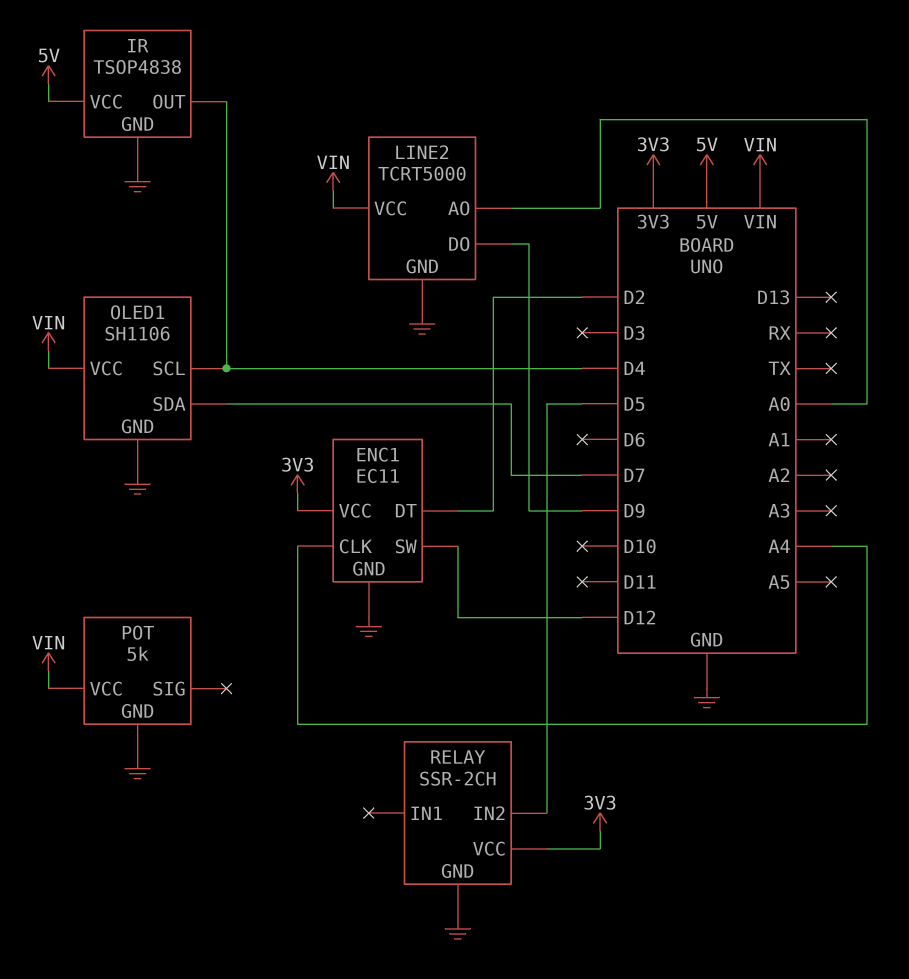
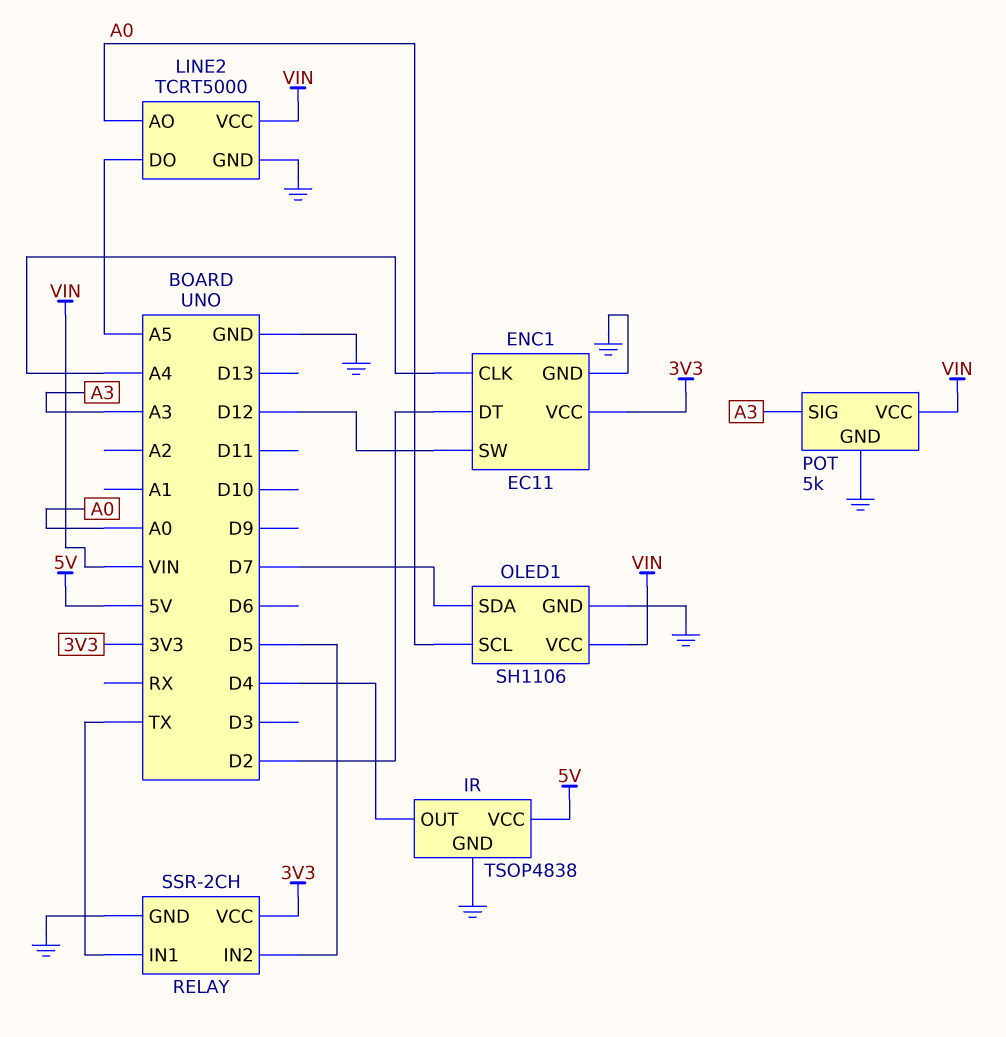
LINE2 pin DO: D9 -> A5
OLED1 pin SCL: D4 -> A0
POT pin SIG: none -> A3
RELAY pin IN1: none -> TX

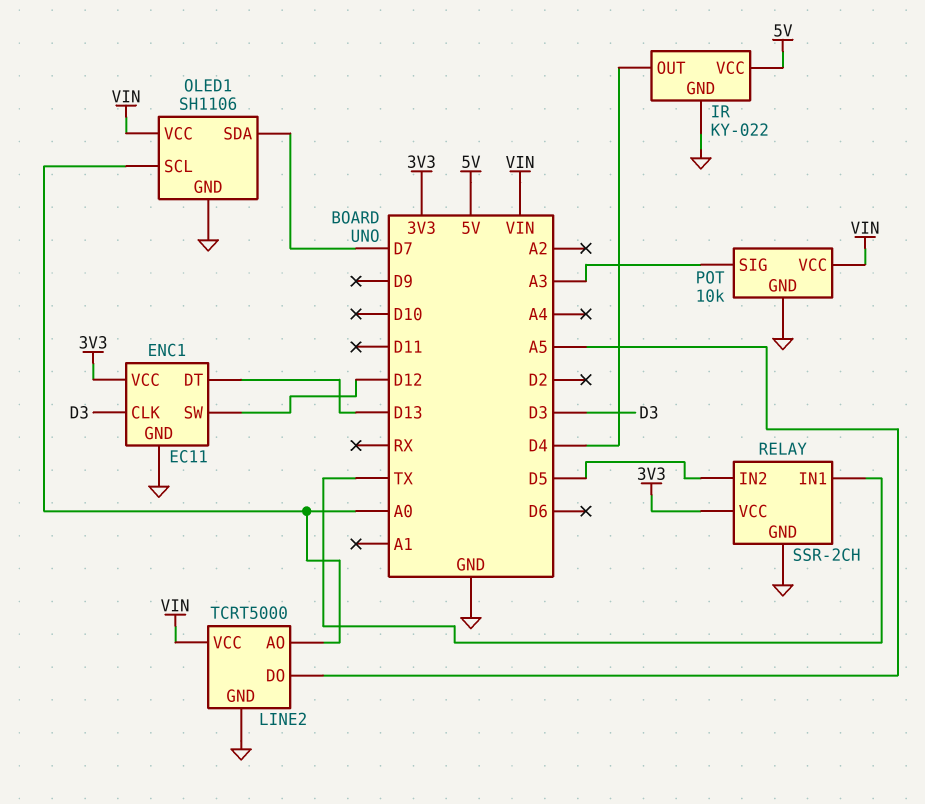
ENC1 pin CLK: A4 -> D3
ENC1 pin DT: D2 -> D13
IR: TSOP4838 -> KY-022
POT: 5k -> 10k

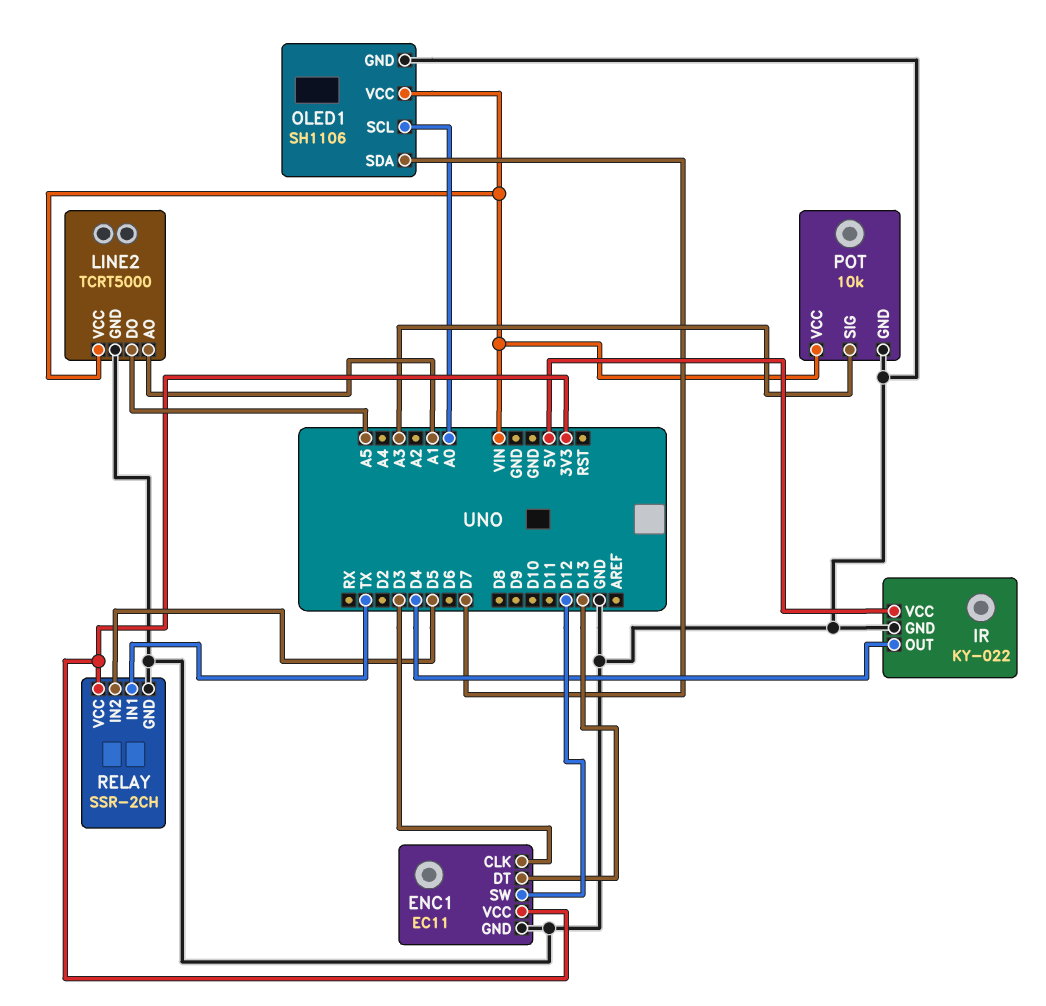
LINE2 pin AO: A0 -> A1

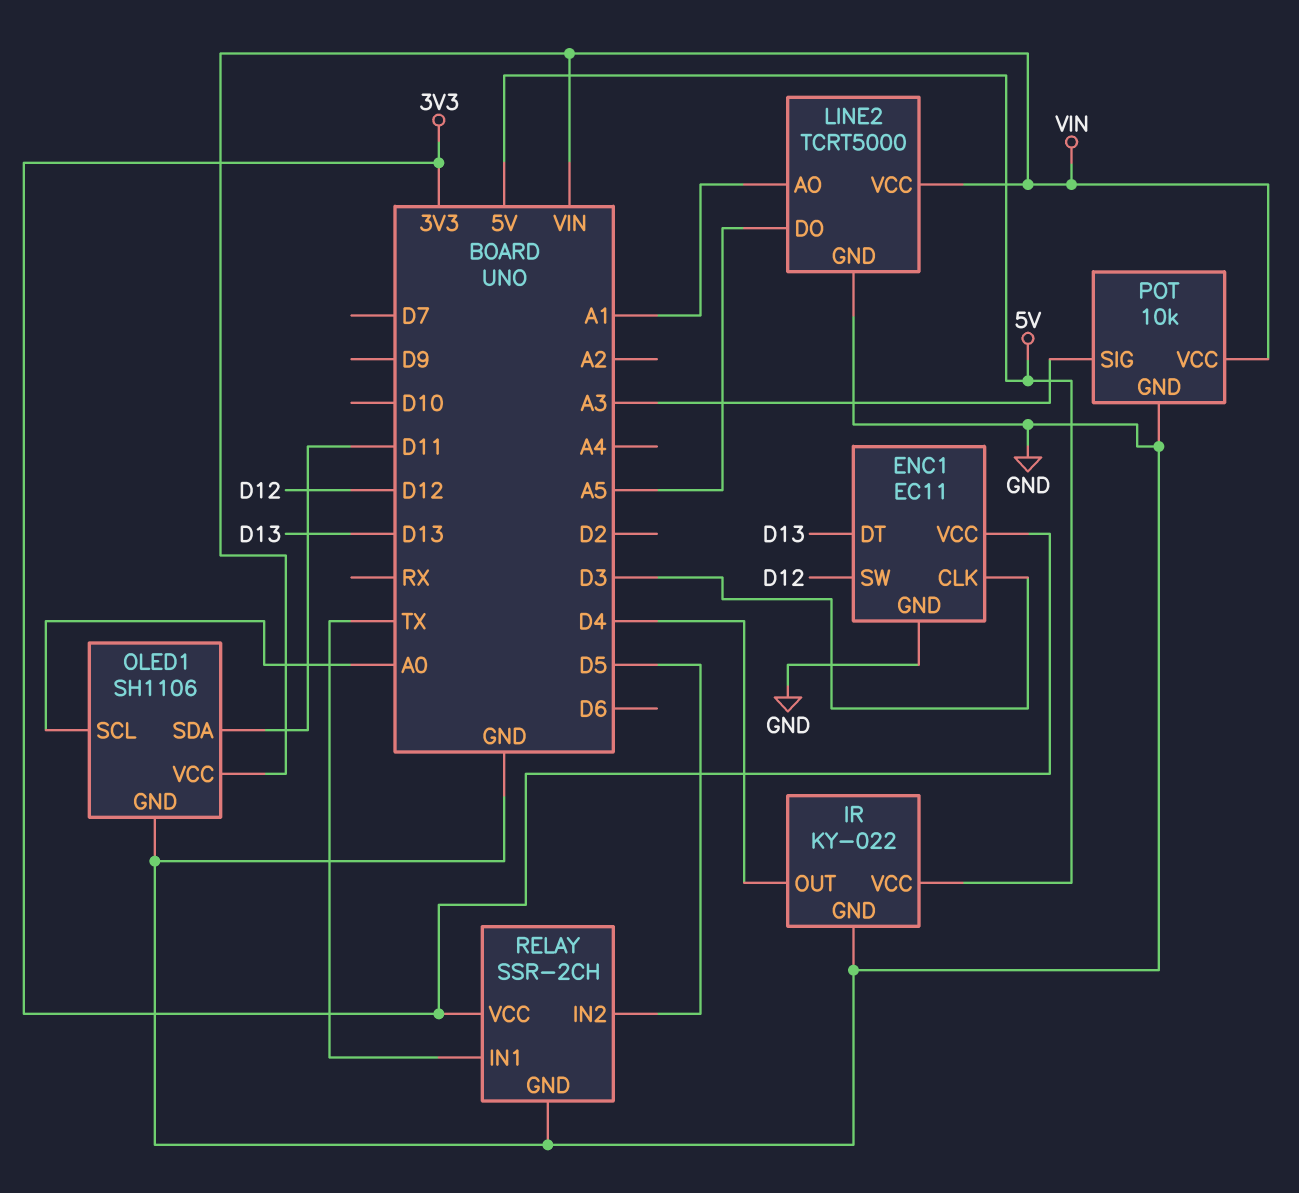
OLED1 pin SDA: D7 -> D11

